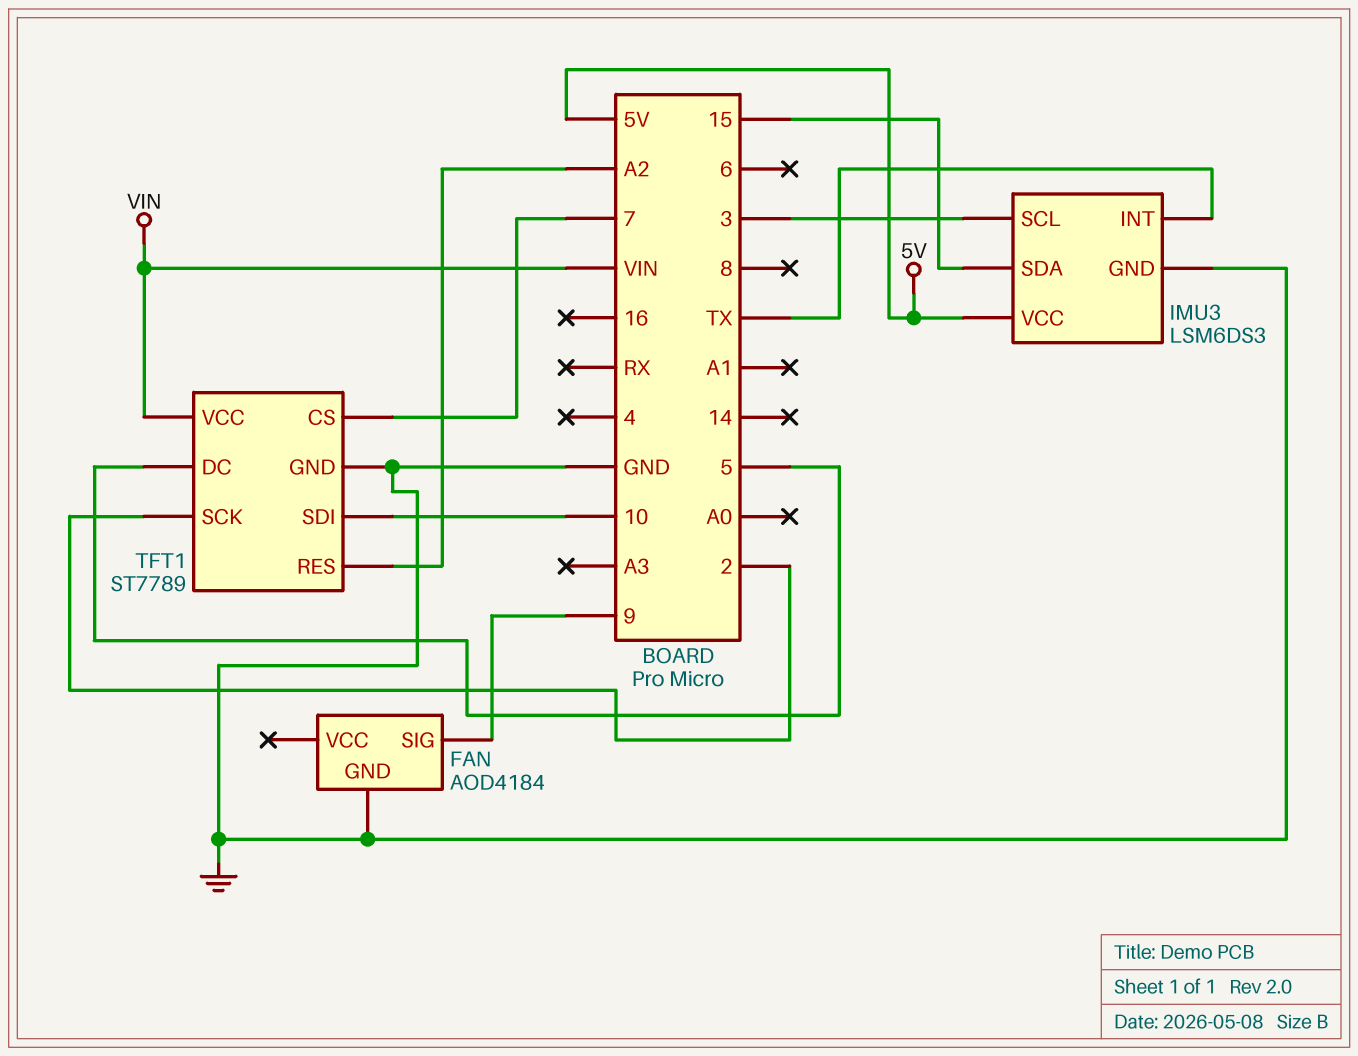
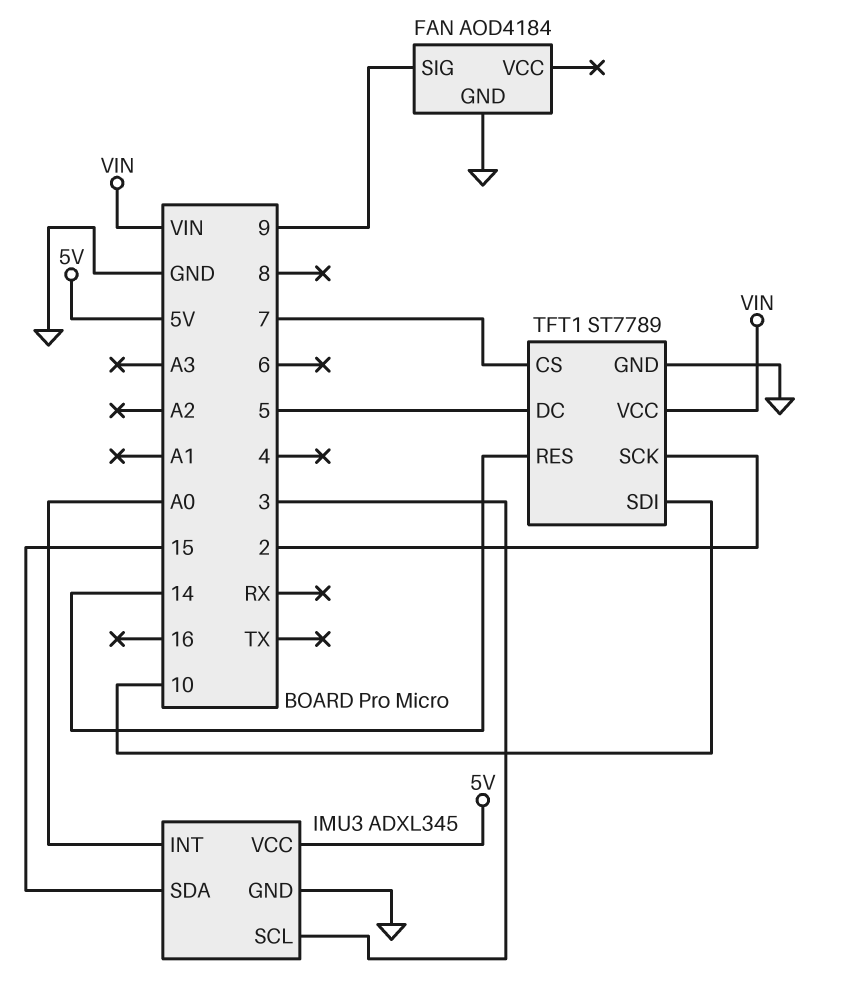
IMU3: LSM6DS3 -> ADXL345
IMU3 pin INT: TX -> A0
TFT1 pin RES: A2 -> 14

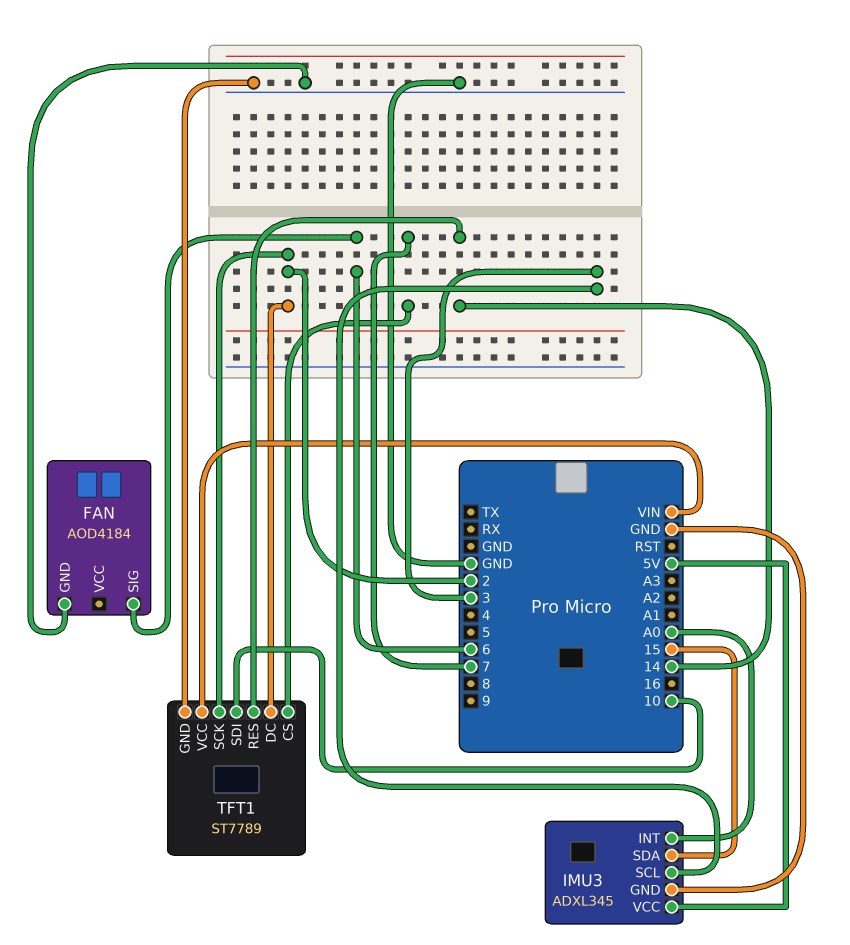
FAN pin SIG: 9 -> 6
TFT1 pin DC: 5 -> 2

